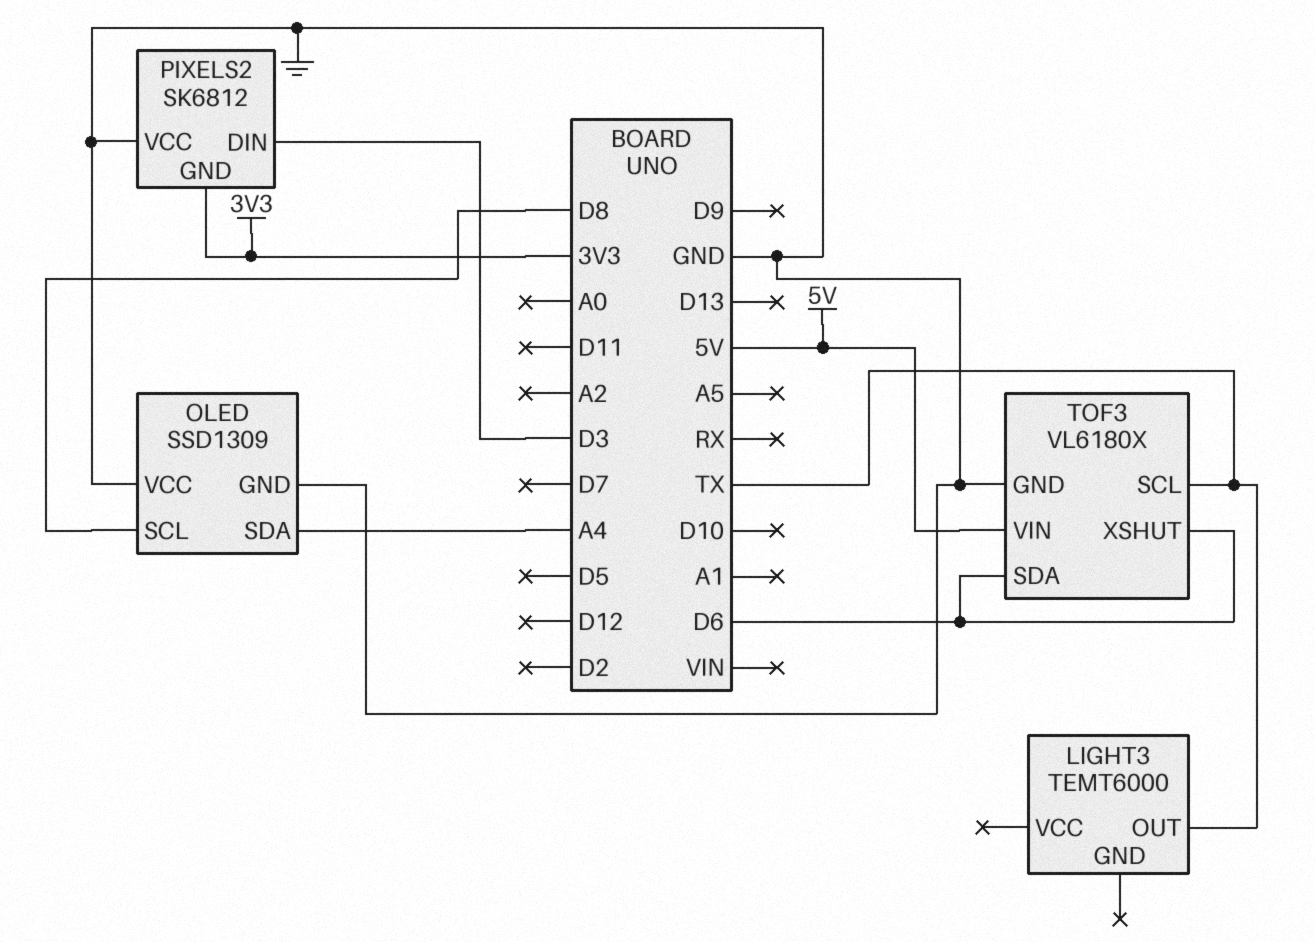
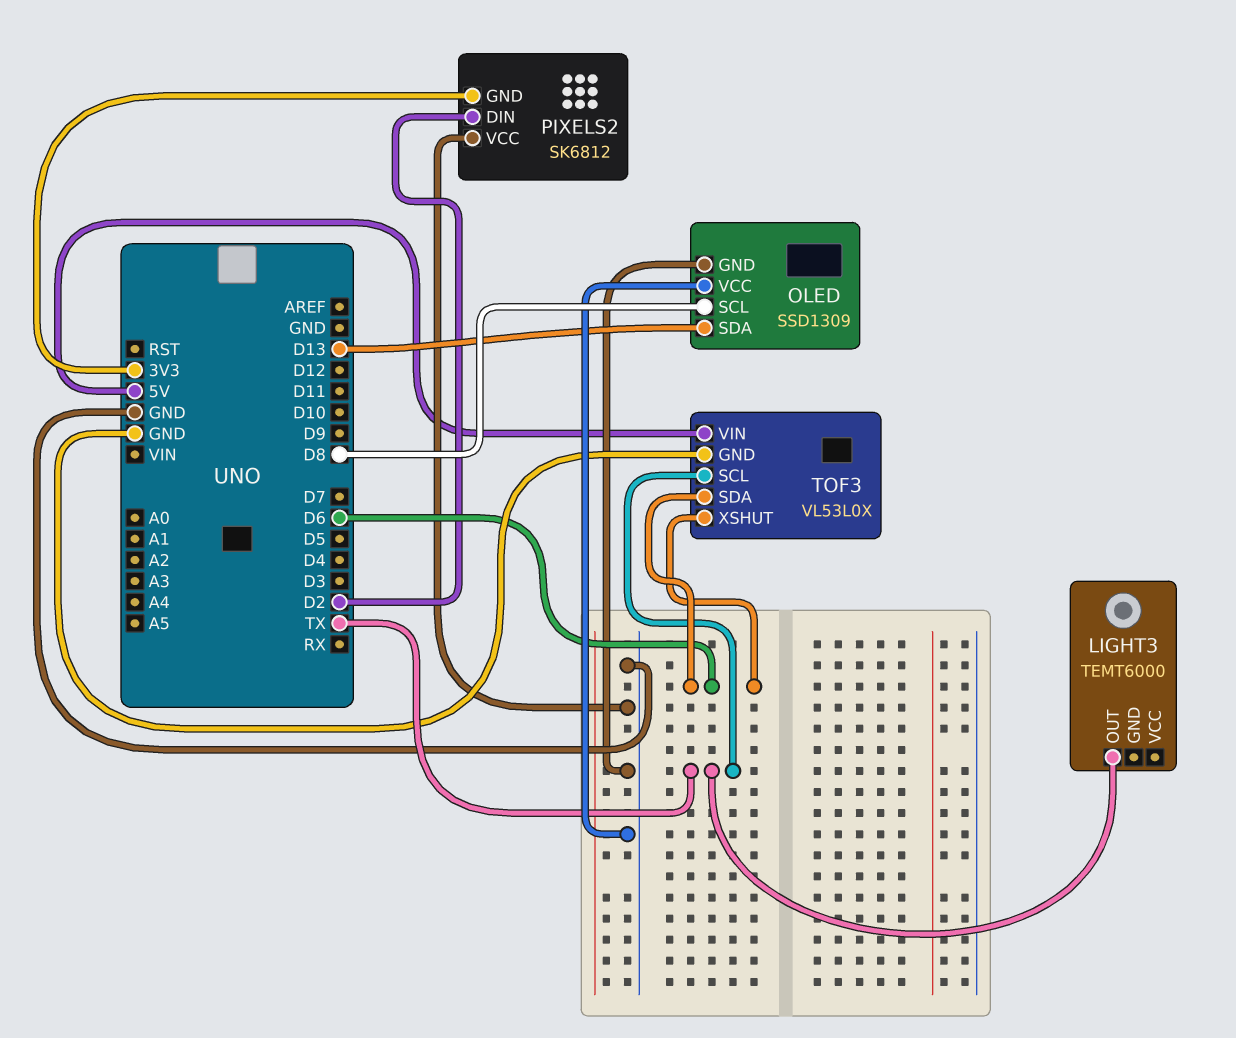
OLED pin SDA: A4 -> D13
PIXELS2 pin DIN: D3 -> D2
TOF3: VL6180X -> VL53L0X

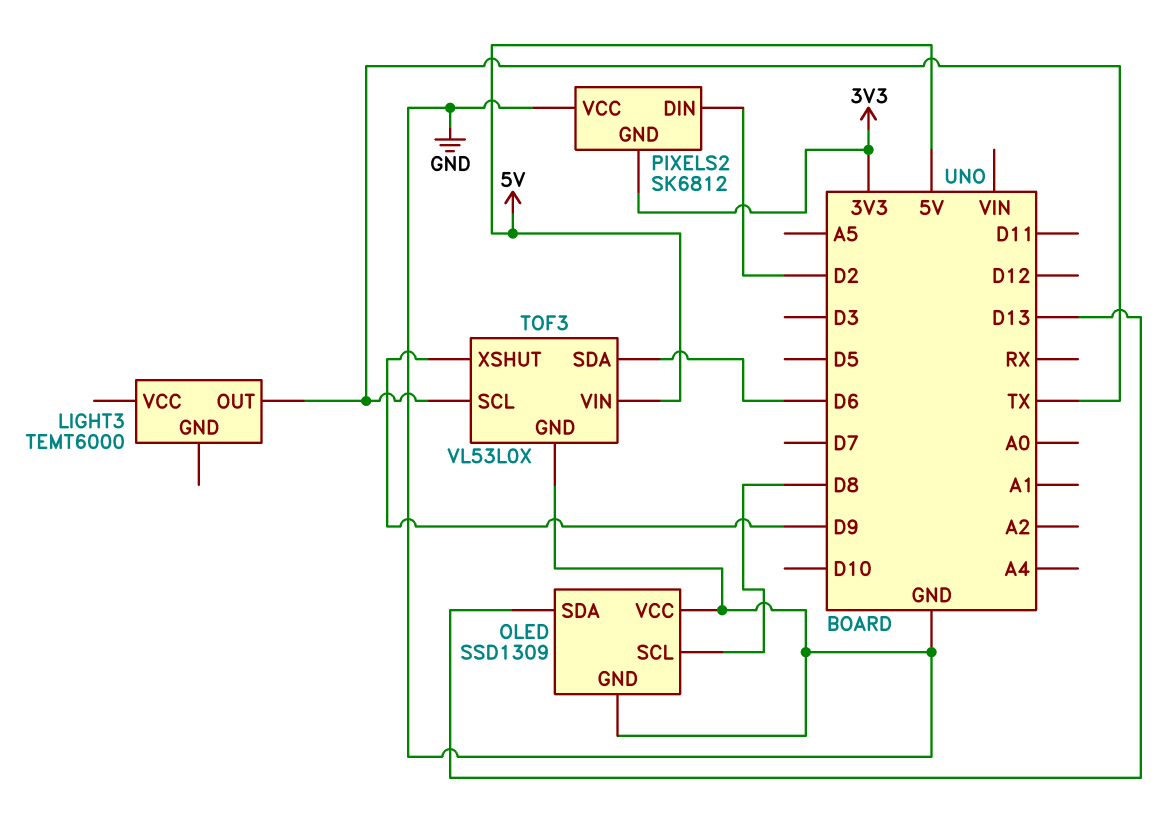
TOF3 pin XSHUT: D6 -> D9

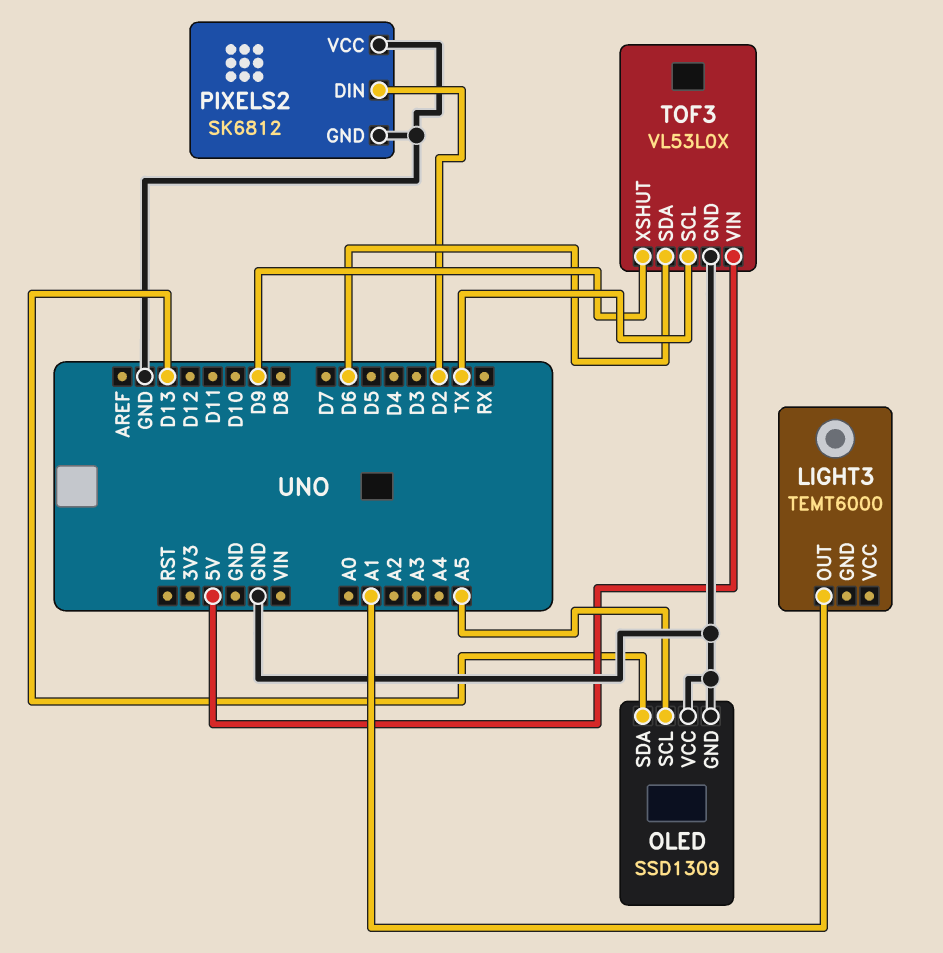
LIGHT3 pin OUT: TX -> A1
OLED pin SCL: D8 -> A5
PIXELS2 pin GND: 3V3 -> GND

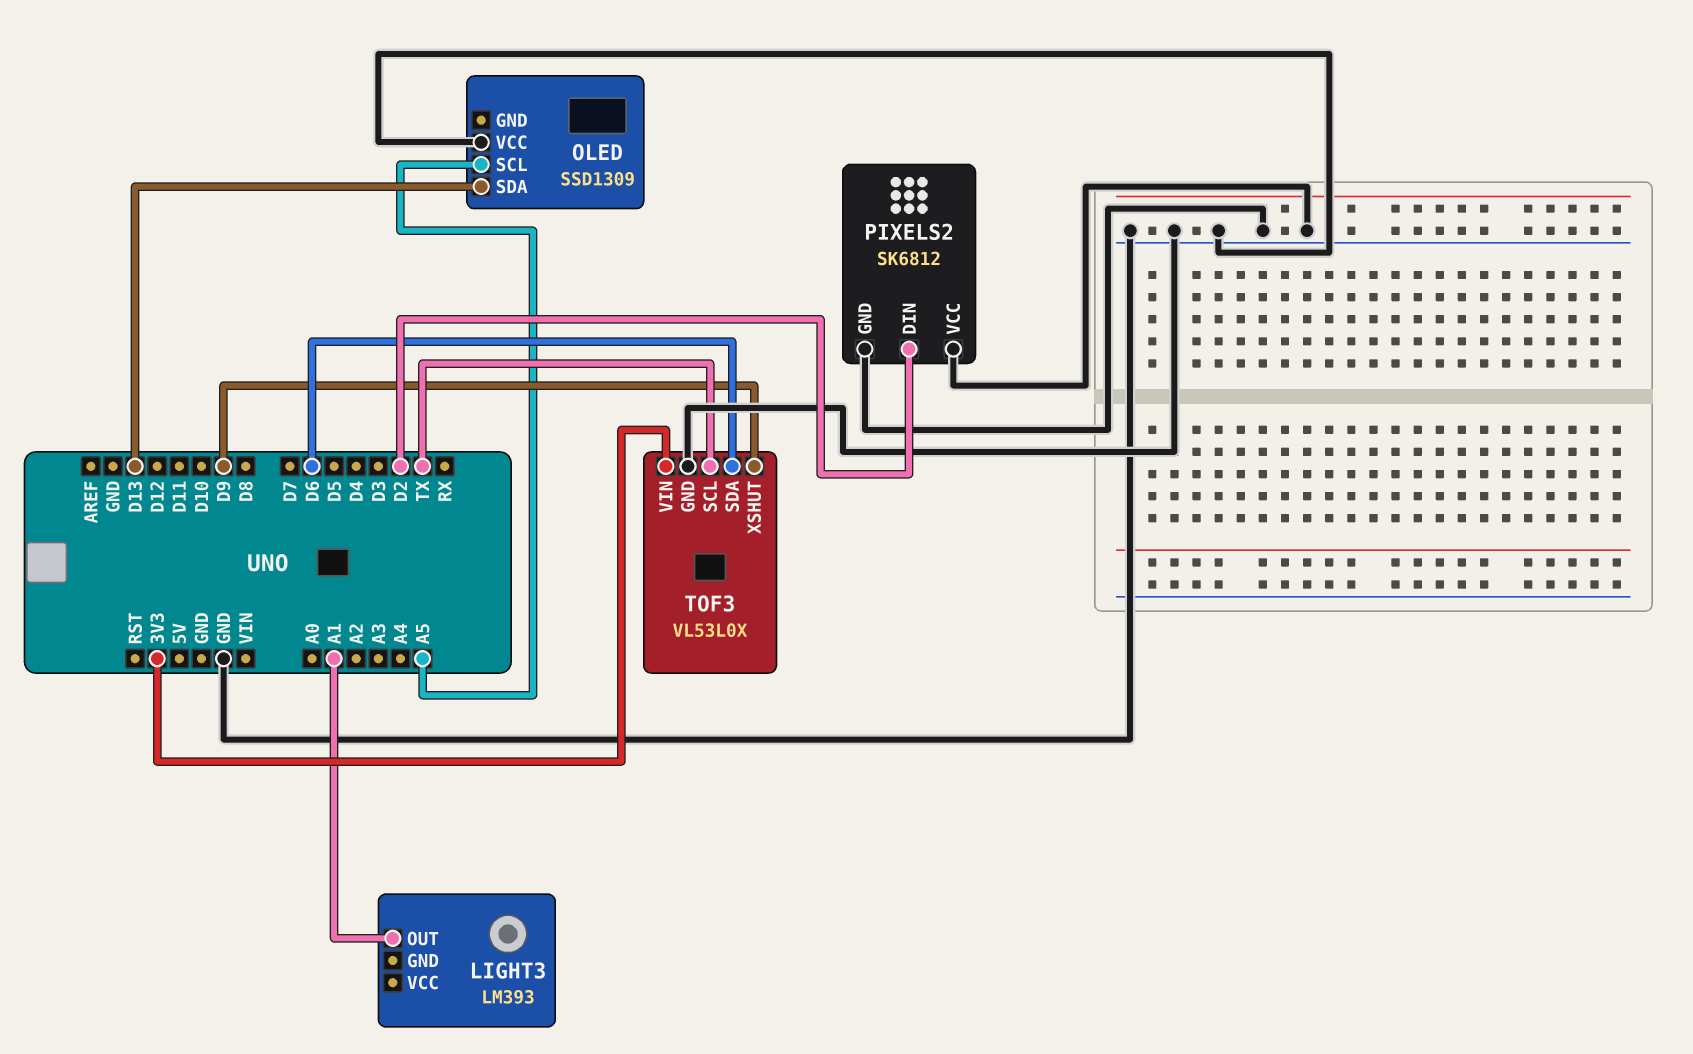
LIGHT3: TEMT6000 -> LM393
OLED pin GND: GND -> none
TOF3 pin VIN: 5V -> 3V3

